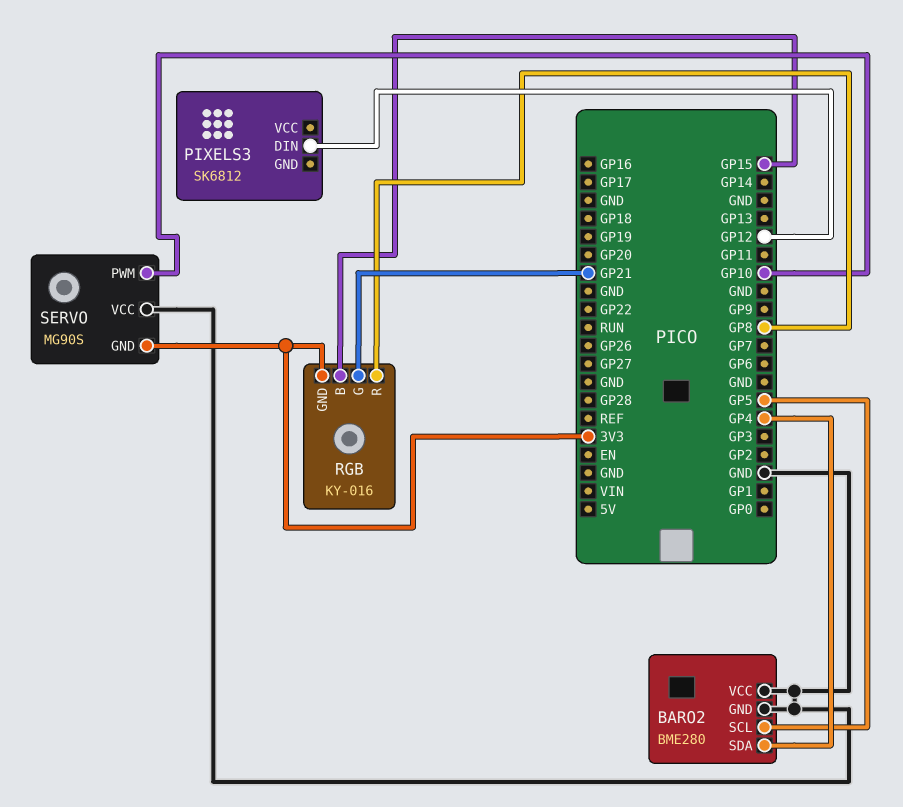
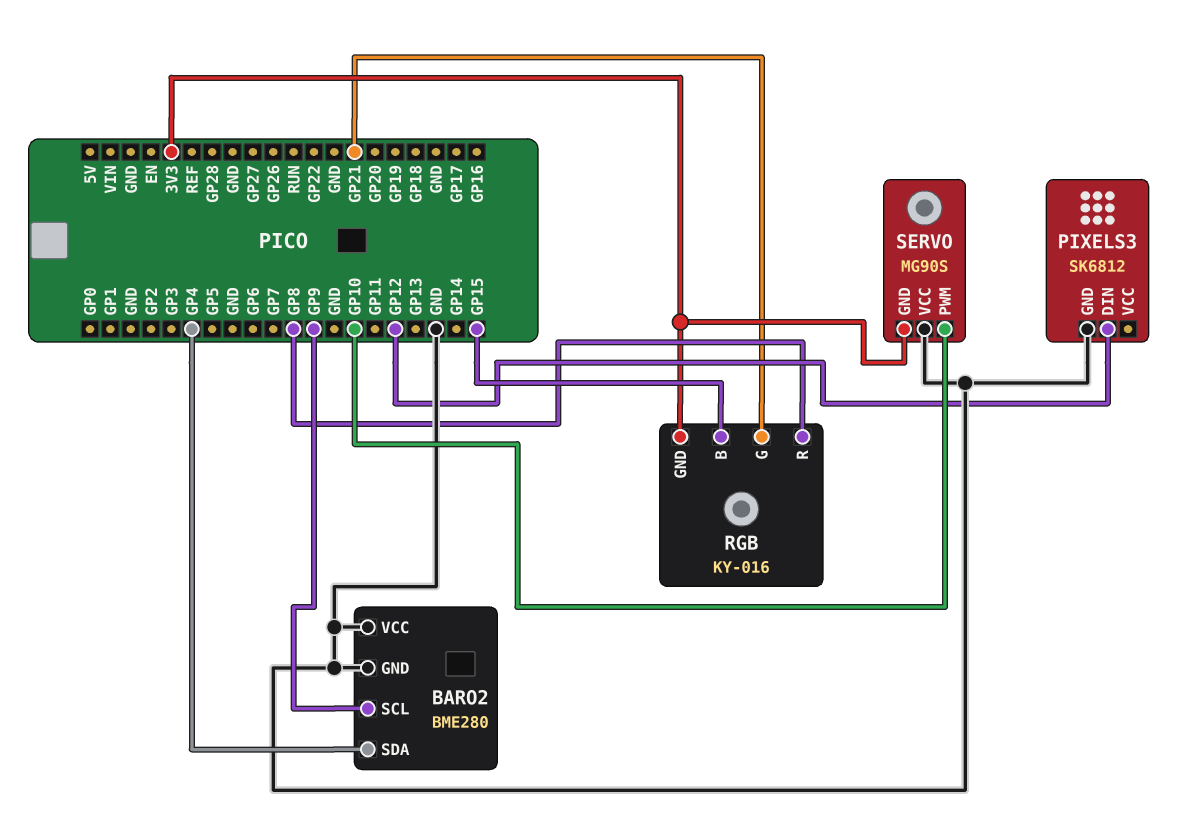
BARO2 pin SCL: GP5 -> GP9
PIXELS3 pin GND: none -> GND

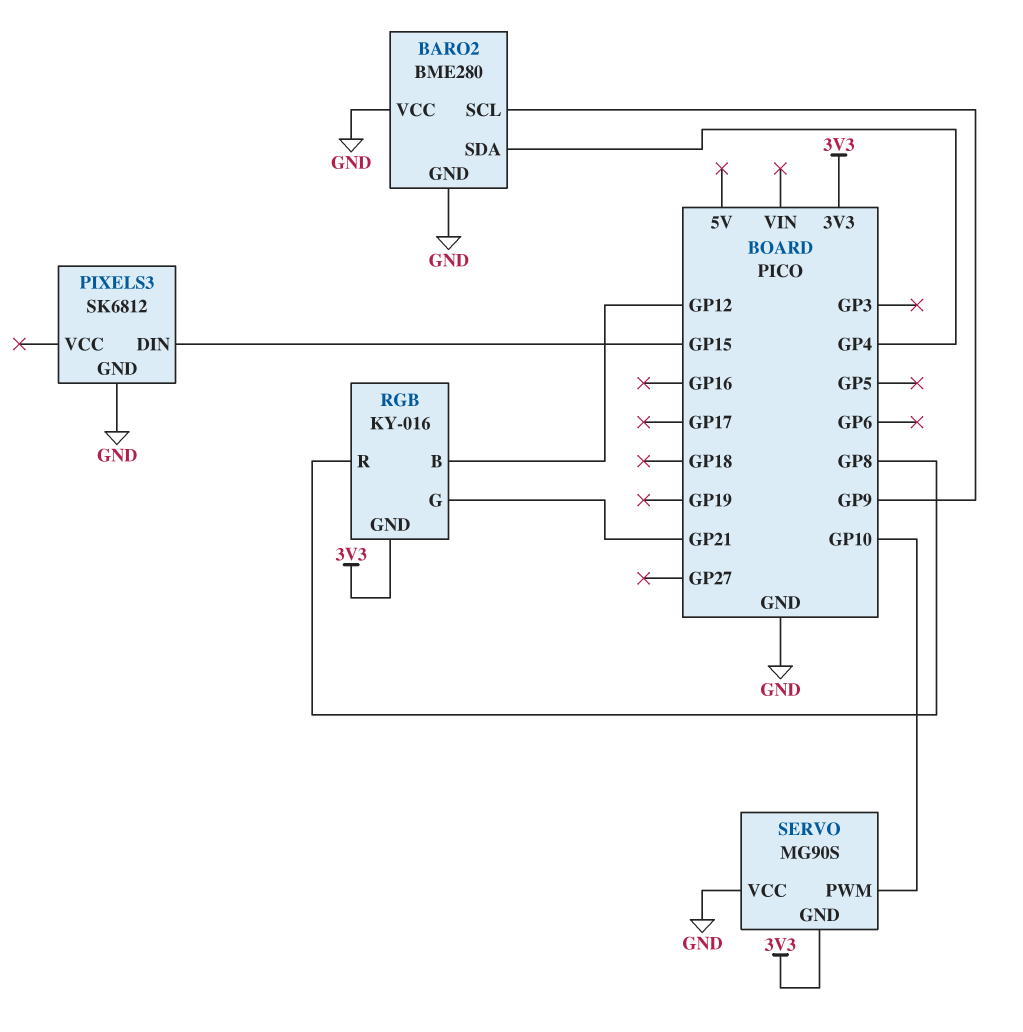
PIXELS3 pin DIN: GP12 -> GP15
RGB pin B: GP15 -> GP12

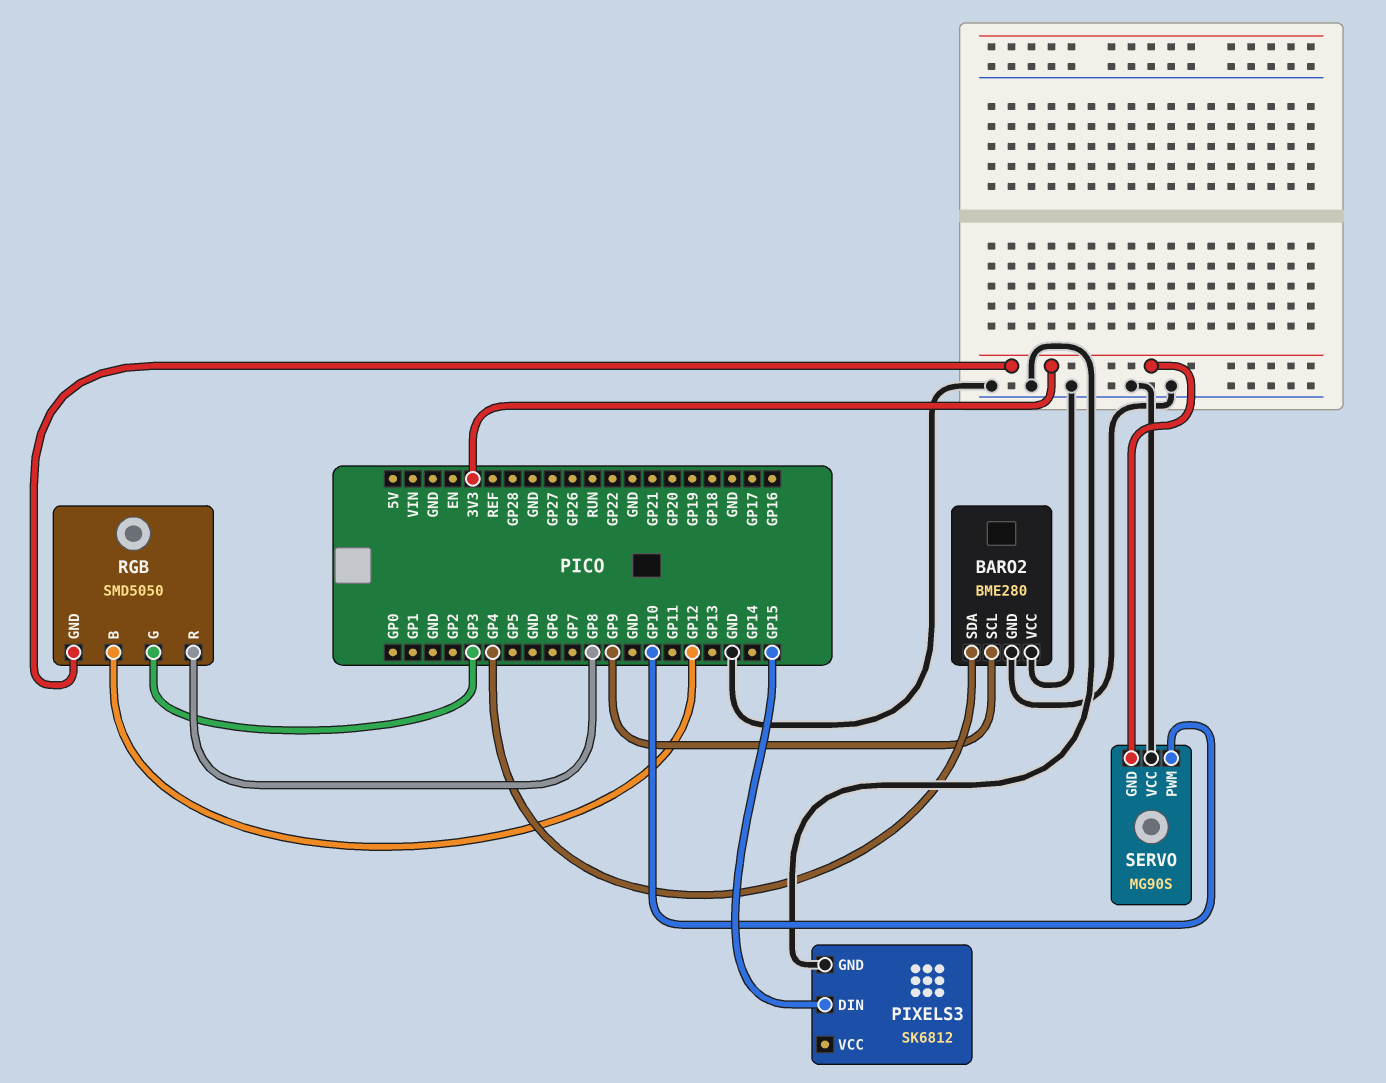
RGB: KY-016 -> SMD5050
RGB pin G: GP21 -> GP3

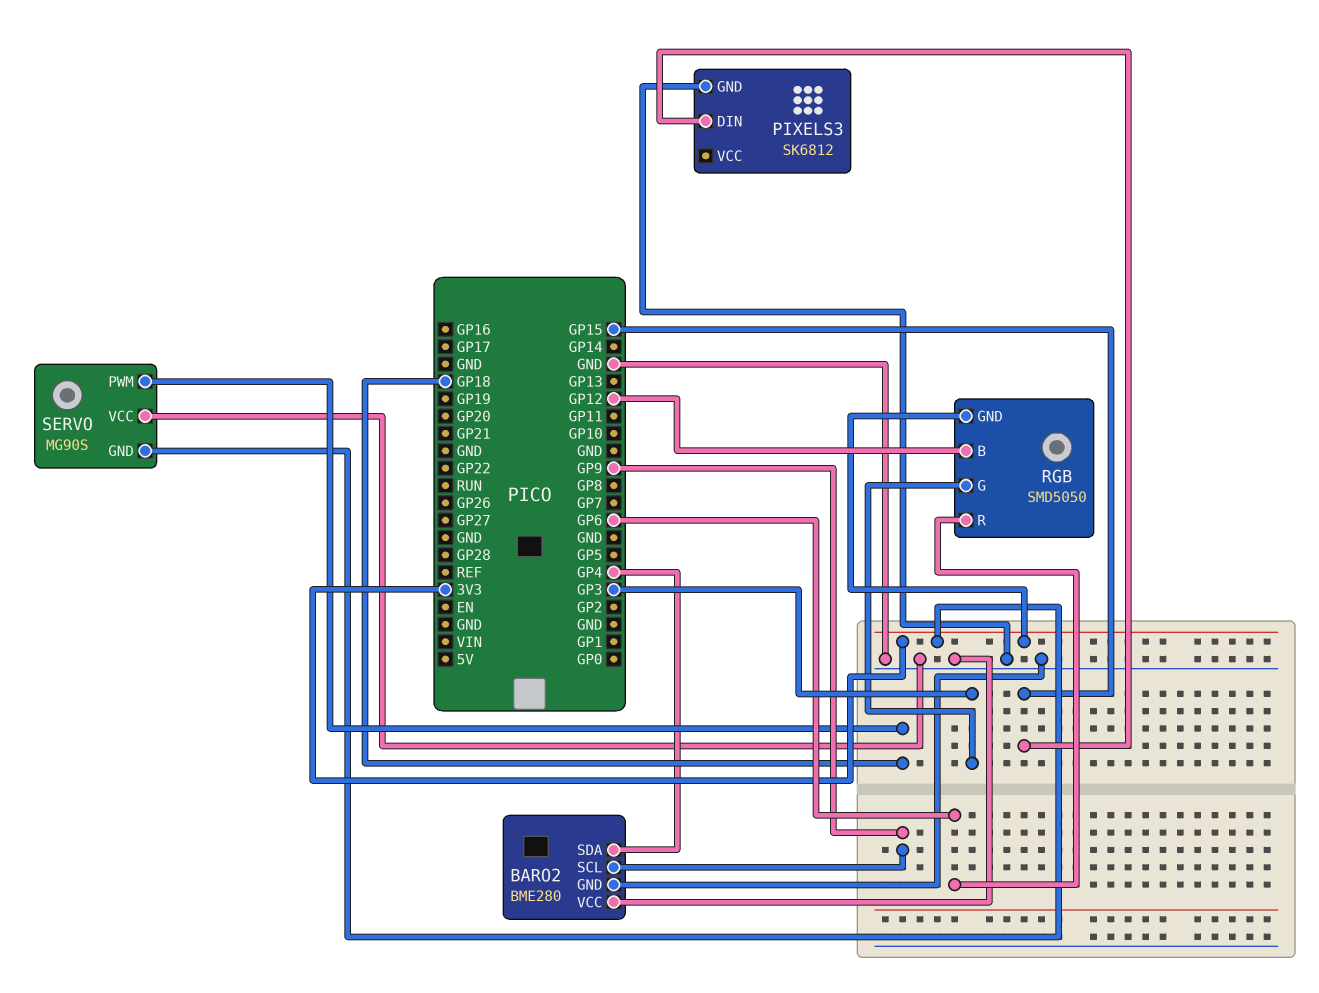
RGB pin R: GP8 -> GP6
SERVO pin PWM: GP10 -> GP18

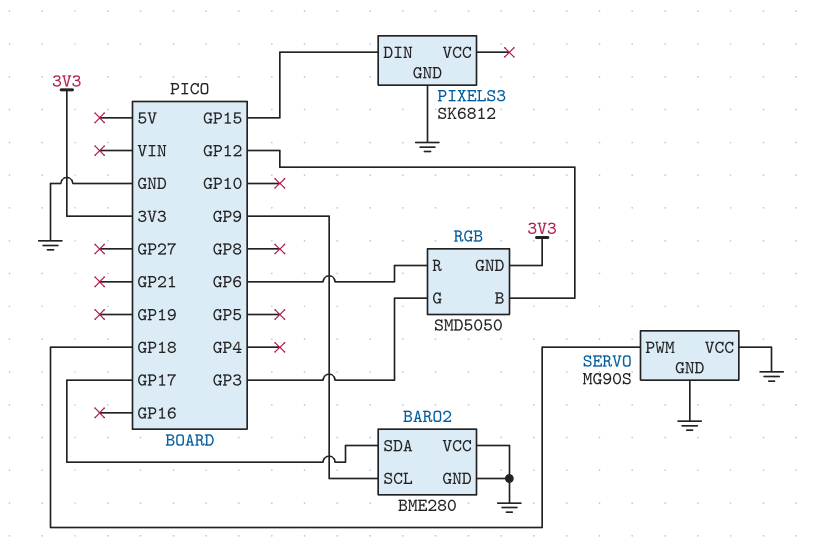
BARO2 pin SDA: GP4 -> GP17
SERVO pin GND: 3V3 -> GND

